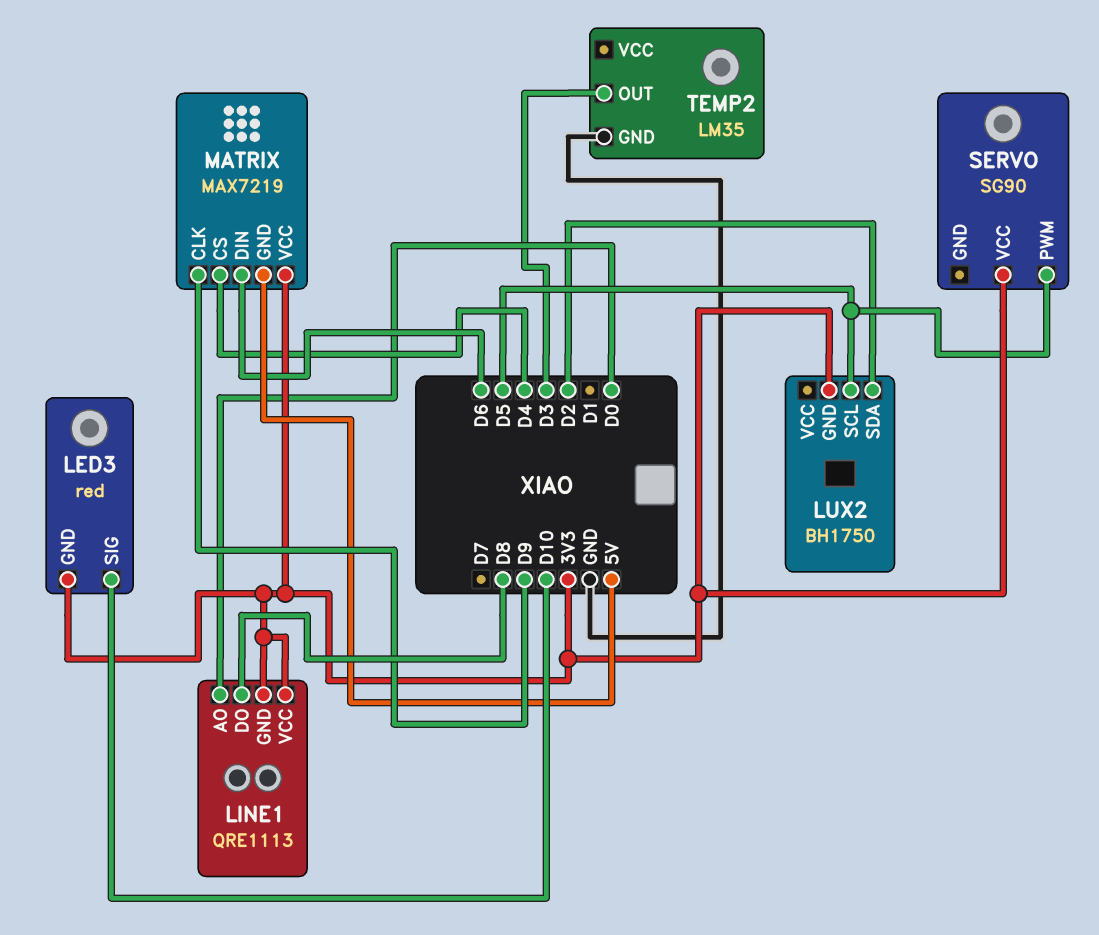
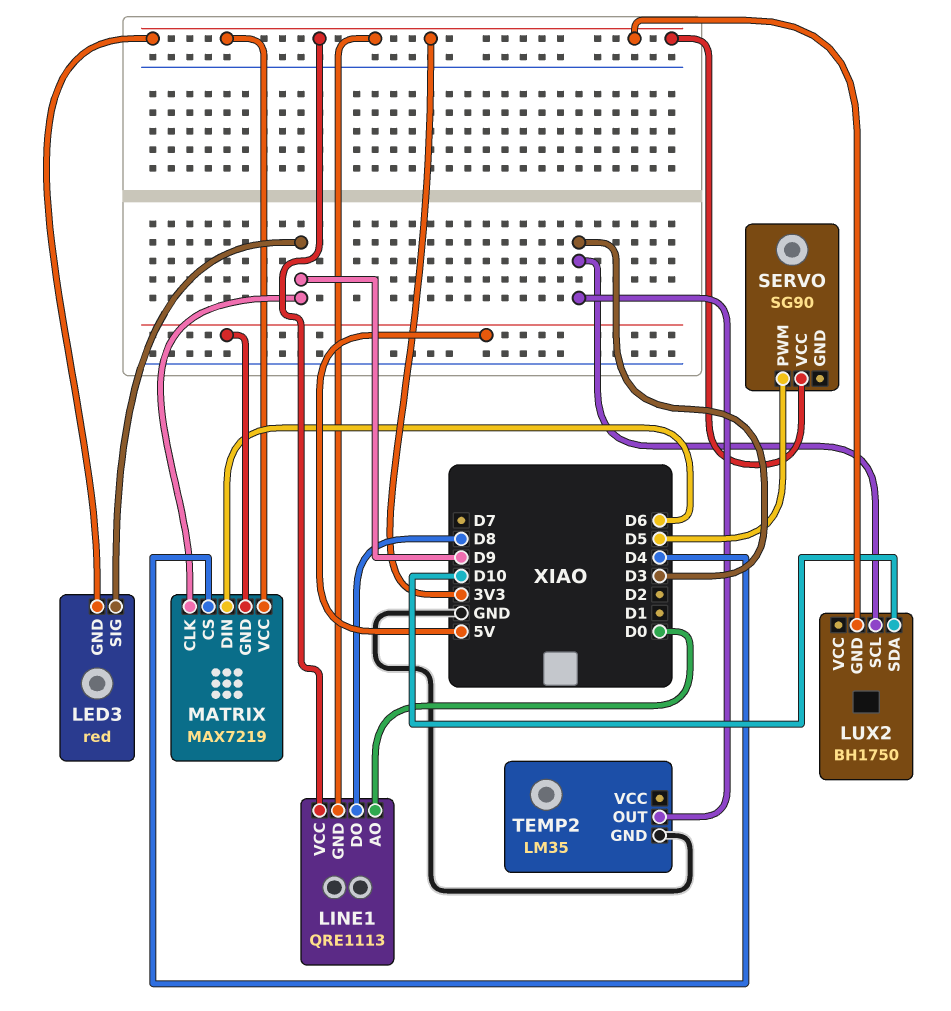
LED3 pin SIG: D10 -> D9
LUX2 pin SCL: D5 -> D3
LUX2 pin SDA: D2 -> D10

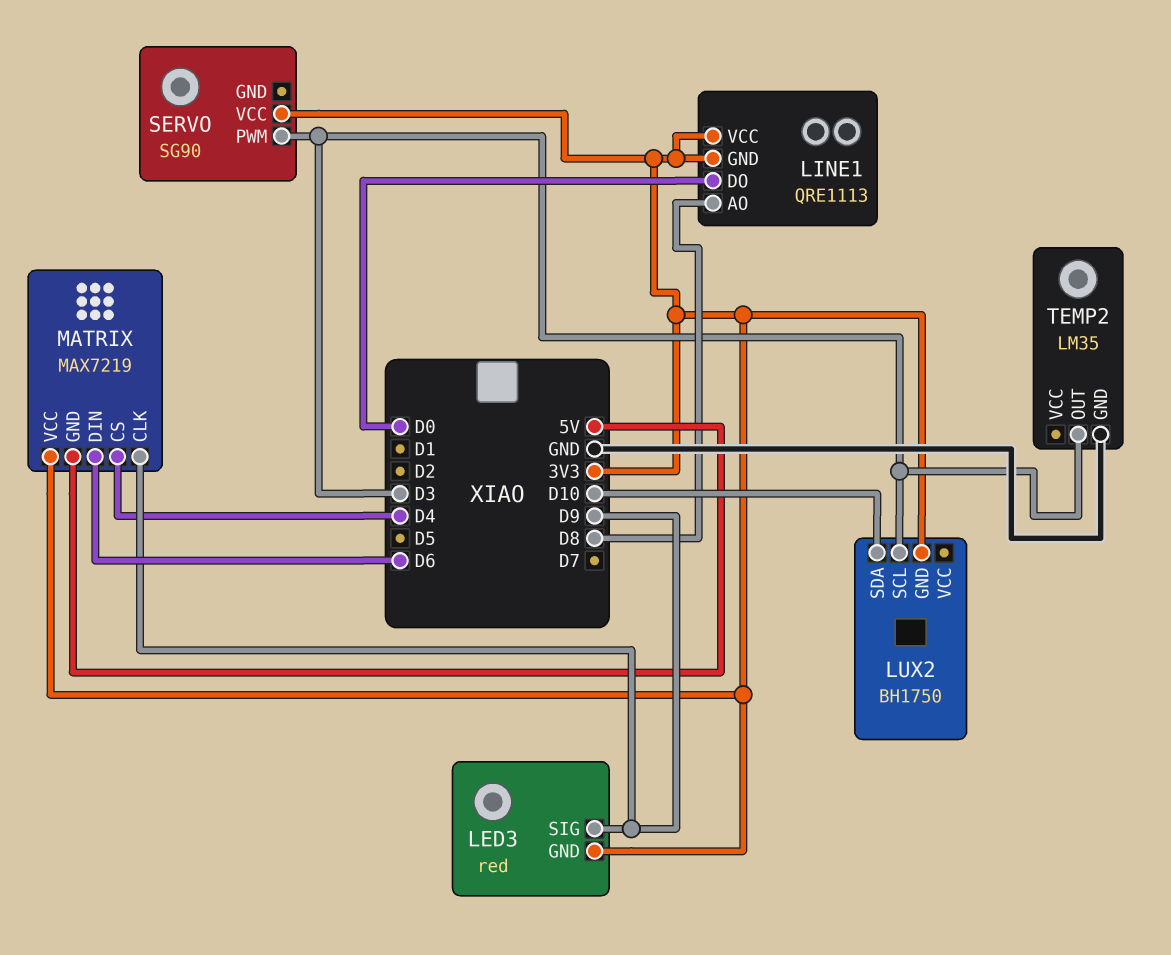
LINE1 pin AO: D0 -> D8
LINE1 pin DO: D8 -> D0
SERVO pin PWM: D5 -> D3

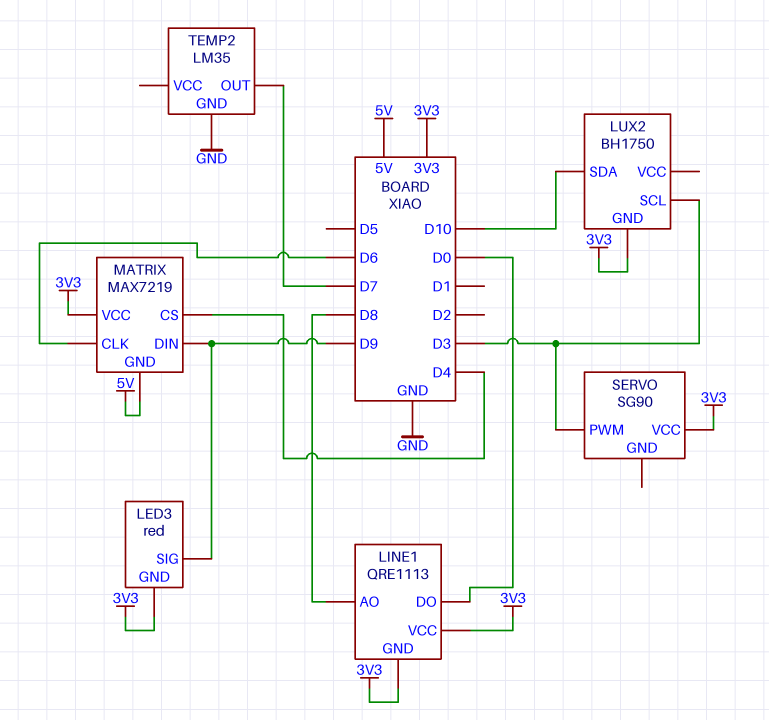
MATRIX pin CLK: D9 -> D6
MATRIX pin DIN: D6 -> D9
TEMP2 pin OUT: D3 -> D7

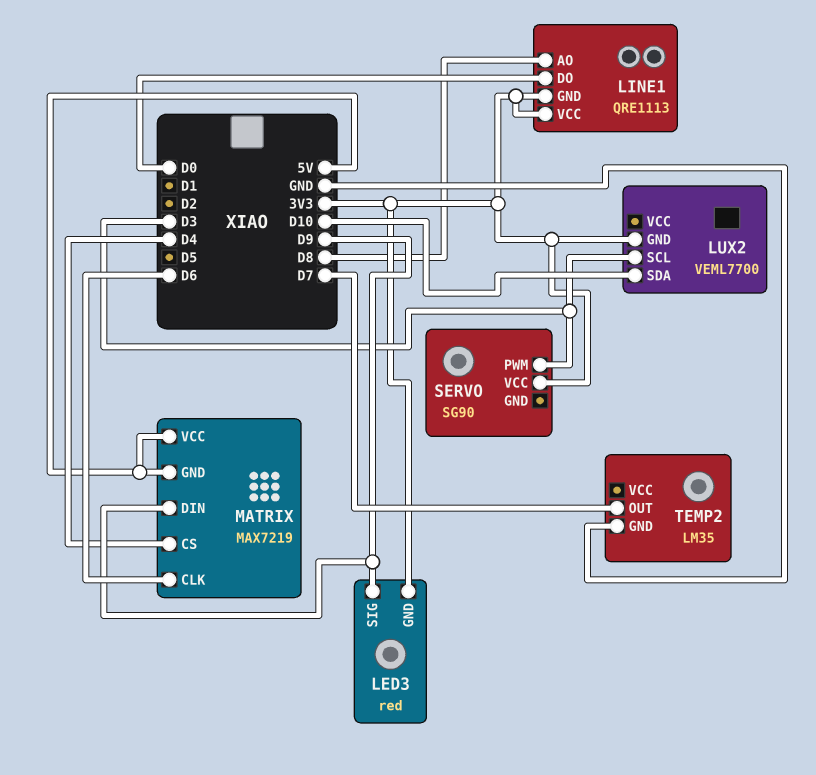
LUX2: BH1750 -> VEML7700
MATRIX pin VCC: 3V3 -> 5V

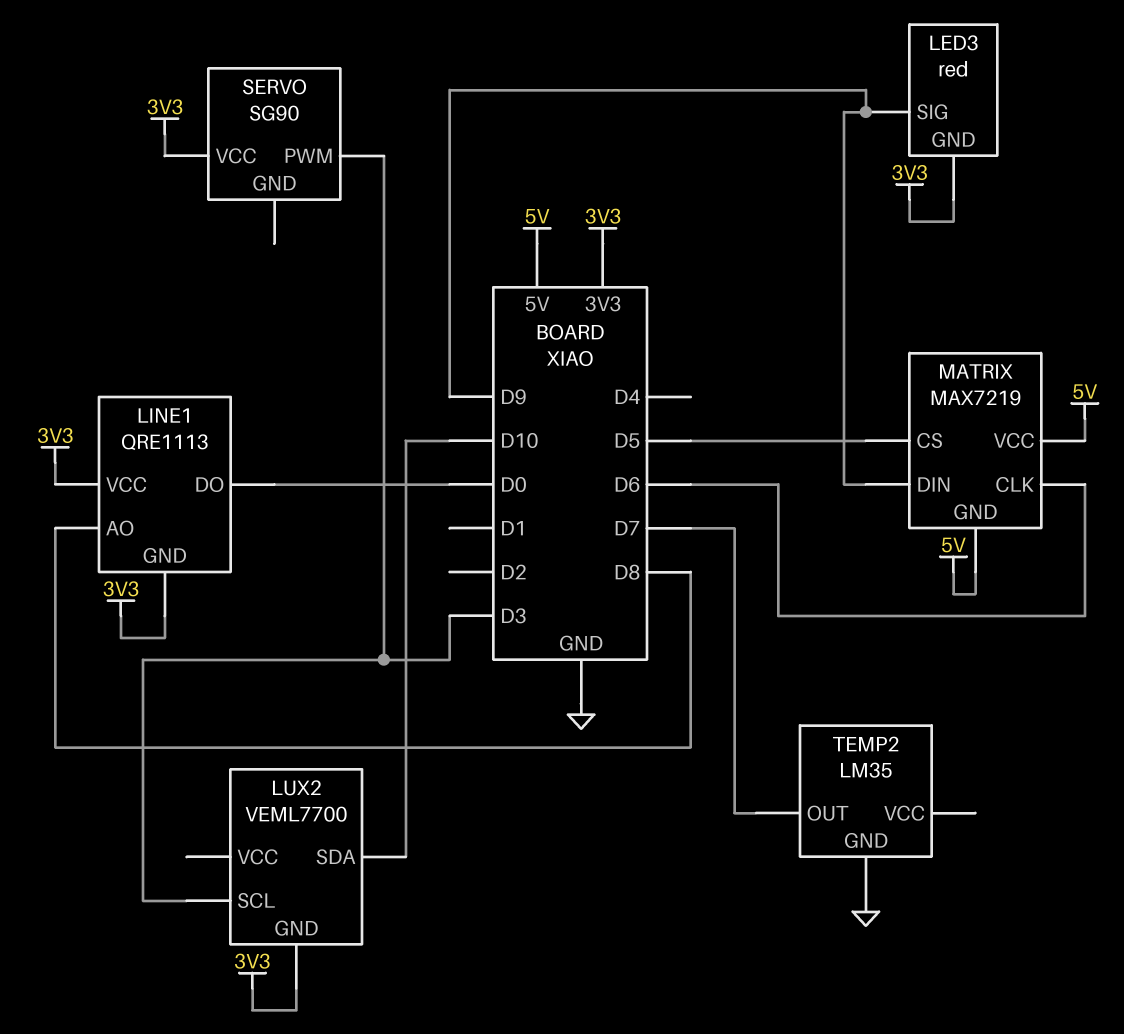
MATRIX pin CS: D4 -> D5

